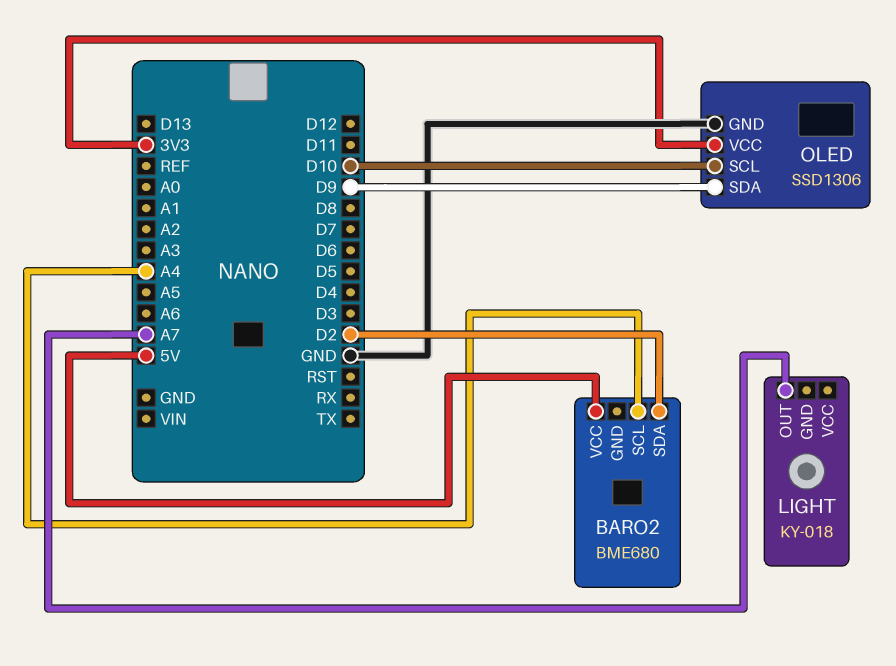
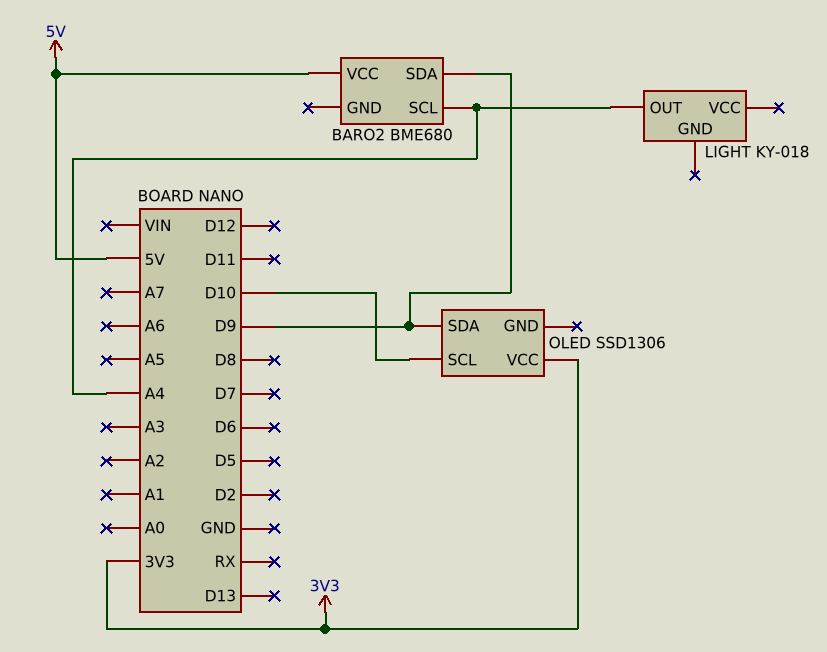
BARO2 pin SDA: D2 -> D9
LIGHT pin OUT: A7 -> A4
OLED pin GND: GND -> none

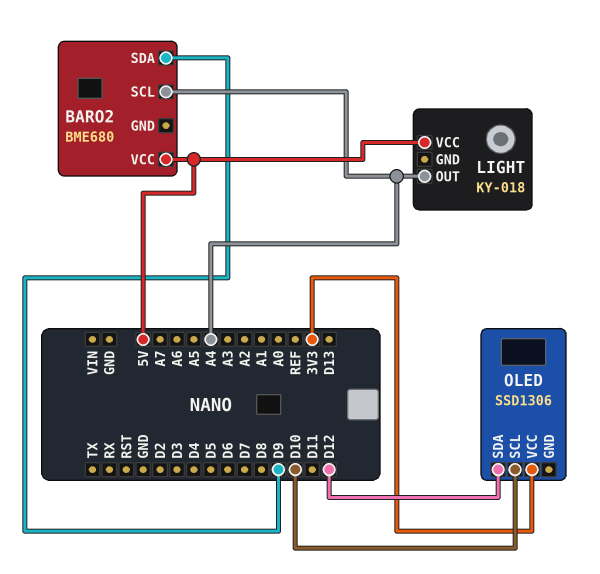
LIGHT pin VCC: none -> 5V
OLED pin SDA: D9 -> D12

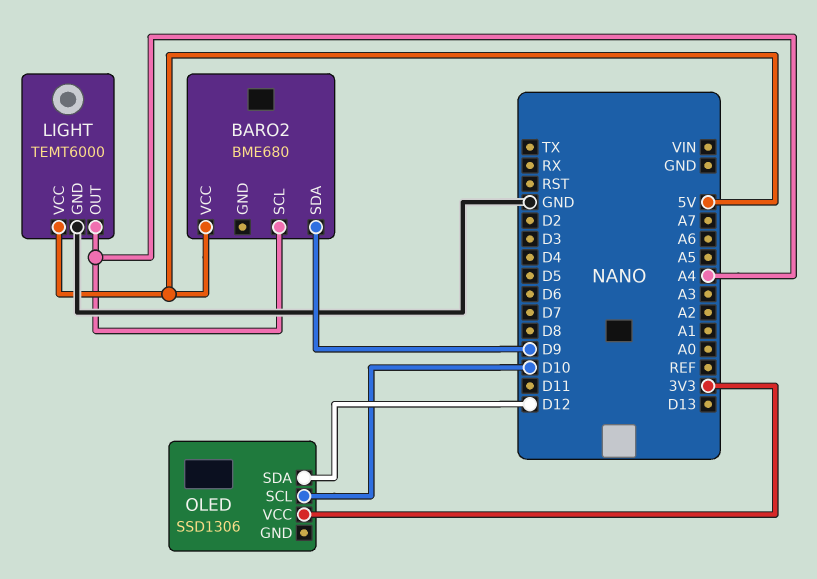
LIGHT: KY-018 -> TEMT6000
LIGHT pin GND: none -> GND

